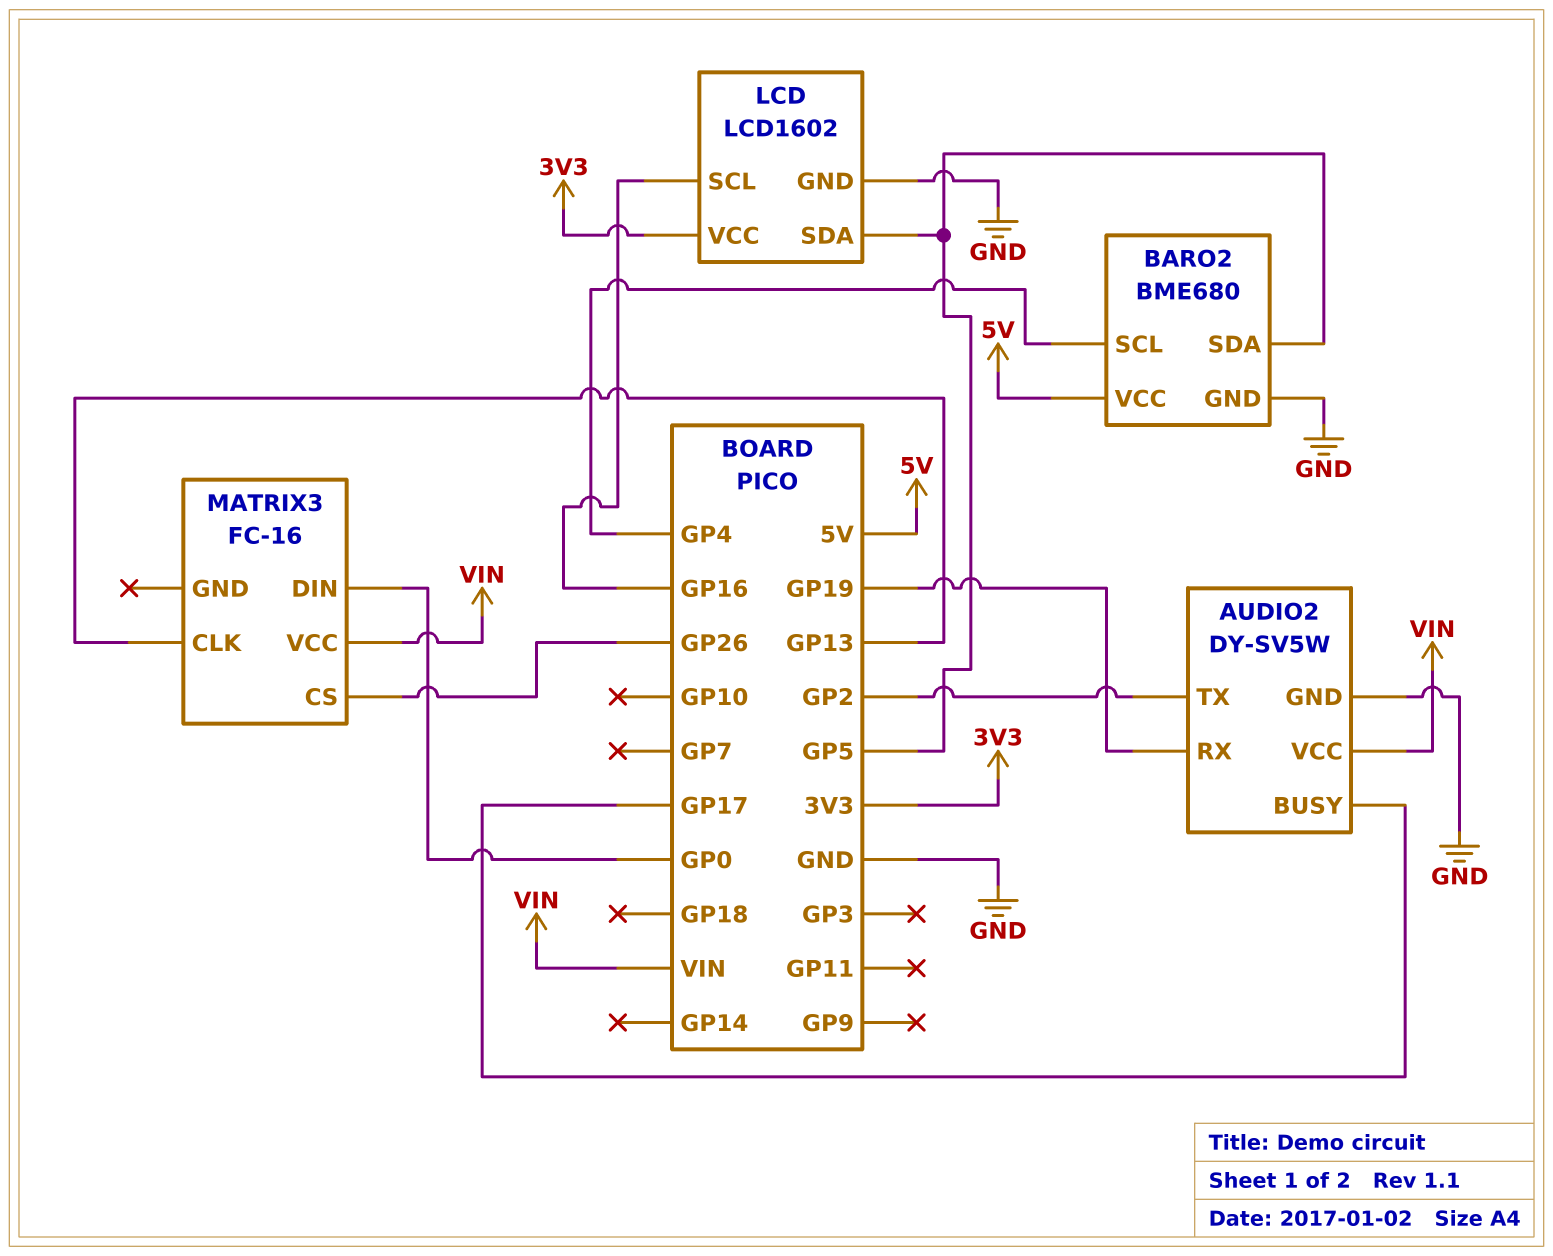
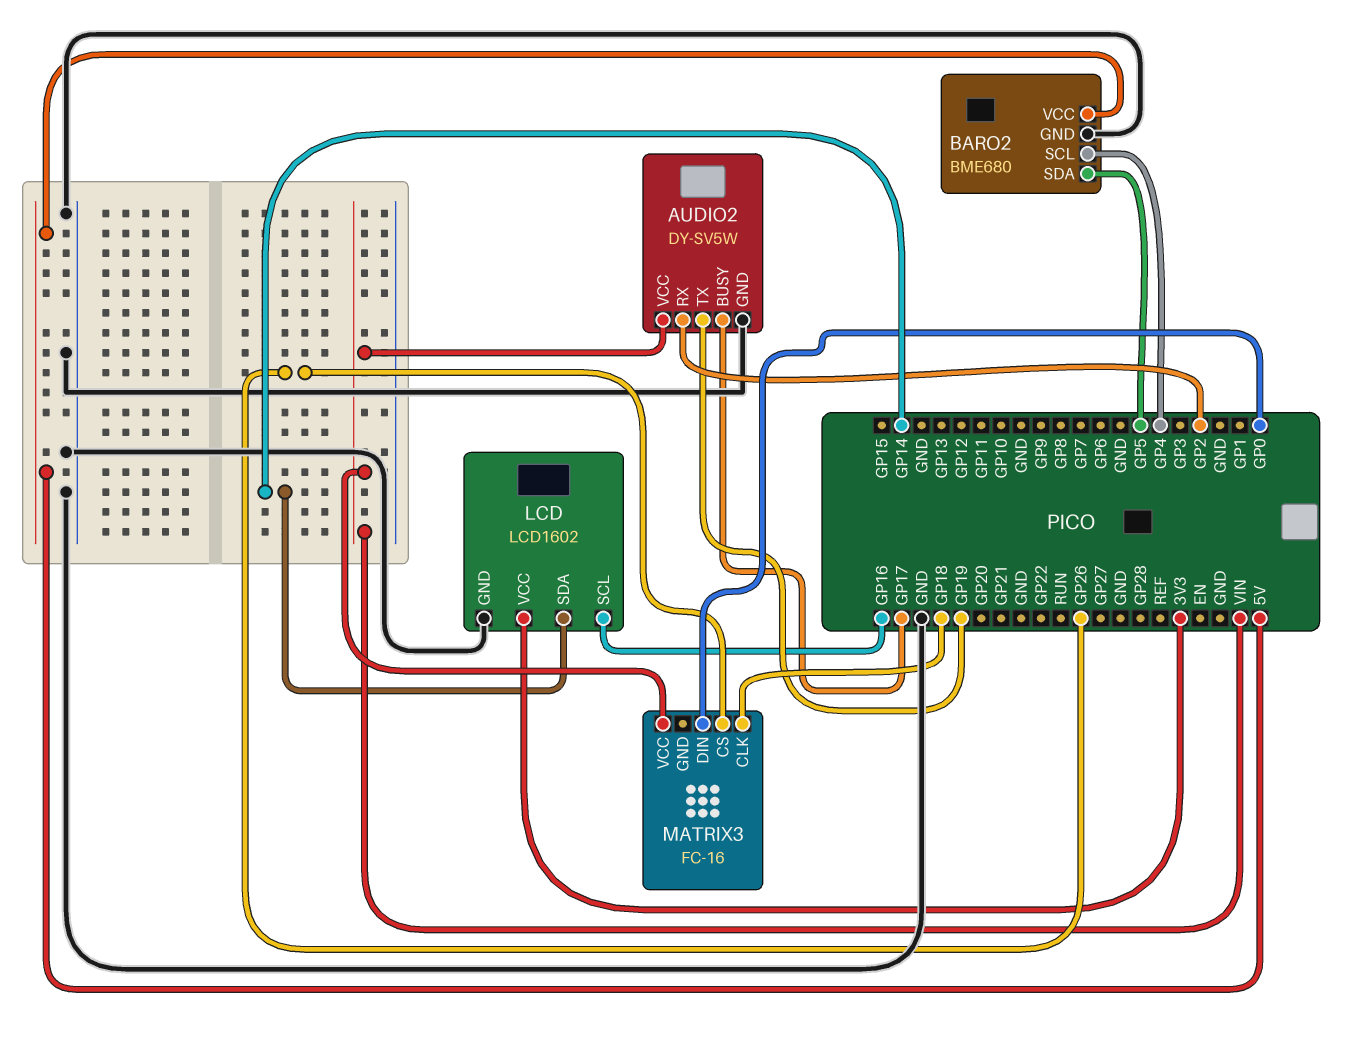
AUDIO2 pin RX: GP19 -> GP2
AUDIO2 pin TX: GP2 -> GP19
LCD pin SDA: GP5 -> GP14
MATRIX3 pin CLK: GP13 -> GP18

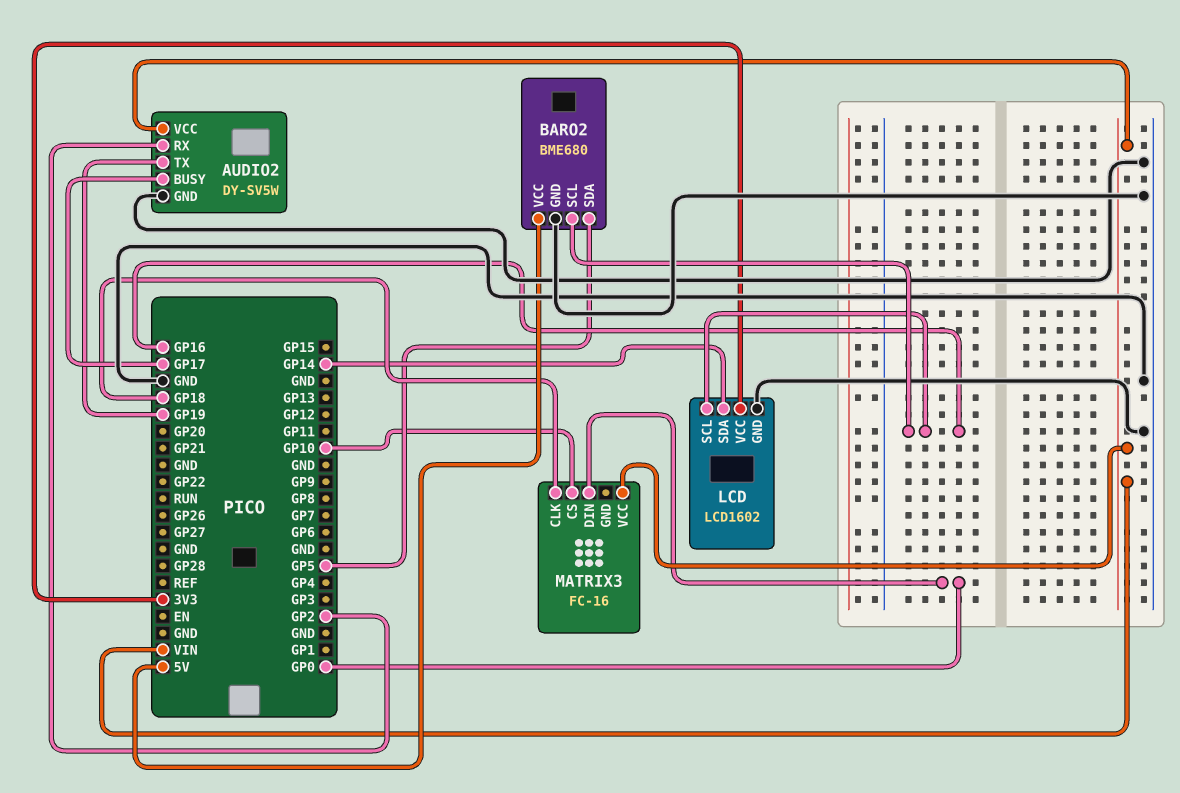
BARO2 pin SCL: GP4 -> GP16
MATRIX3 pin CS: GP26 -> GP10

